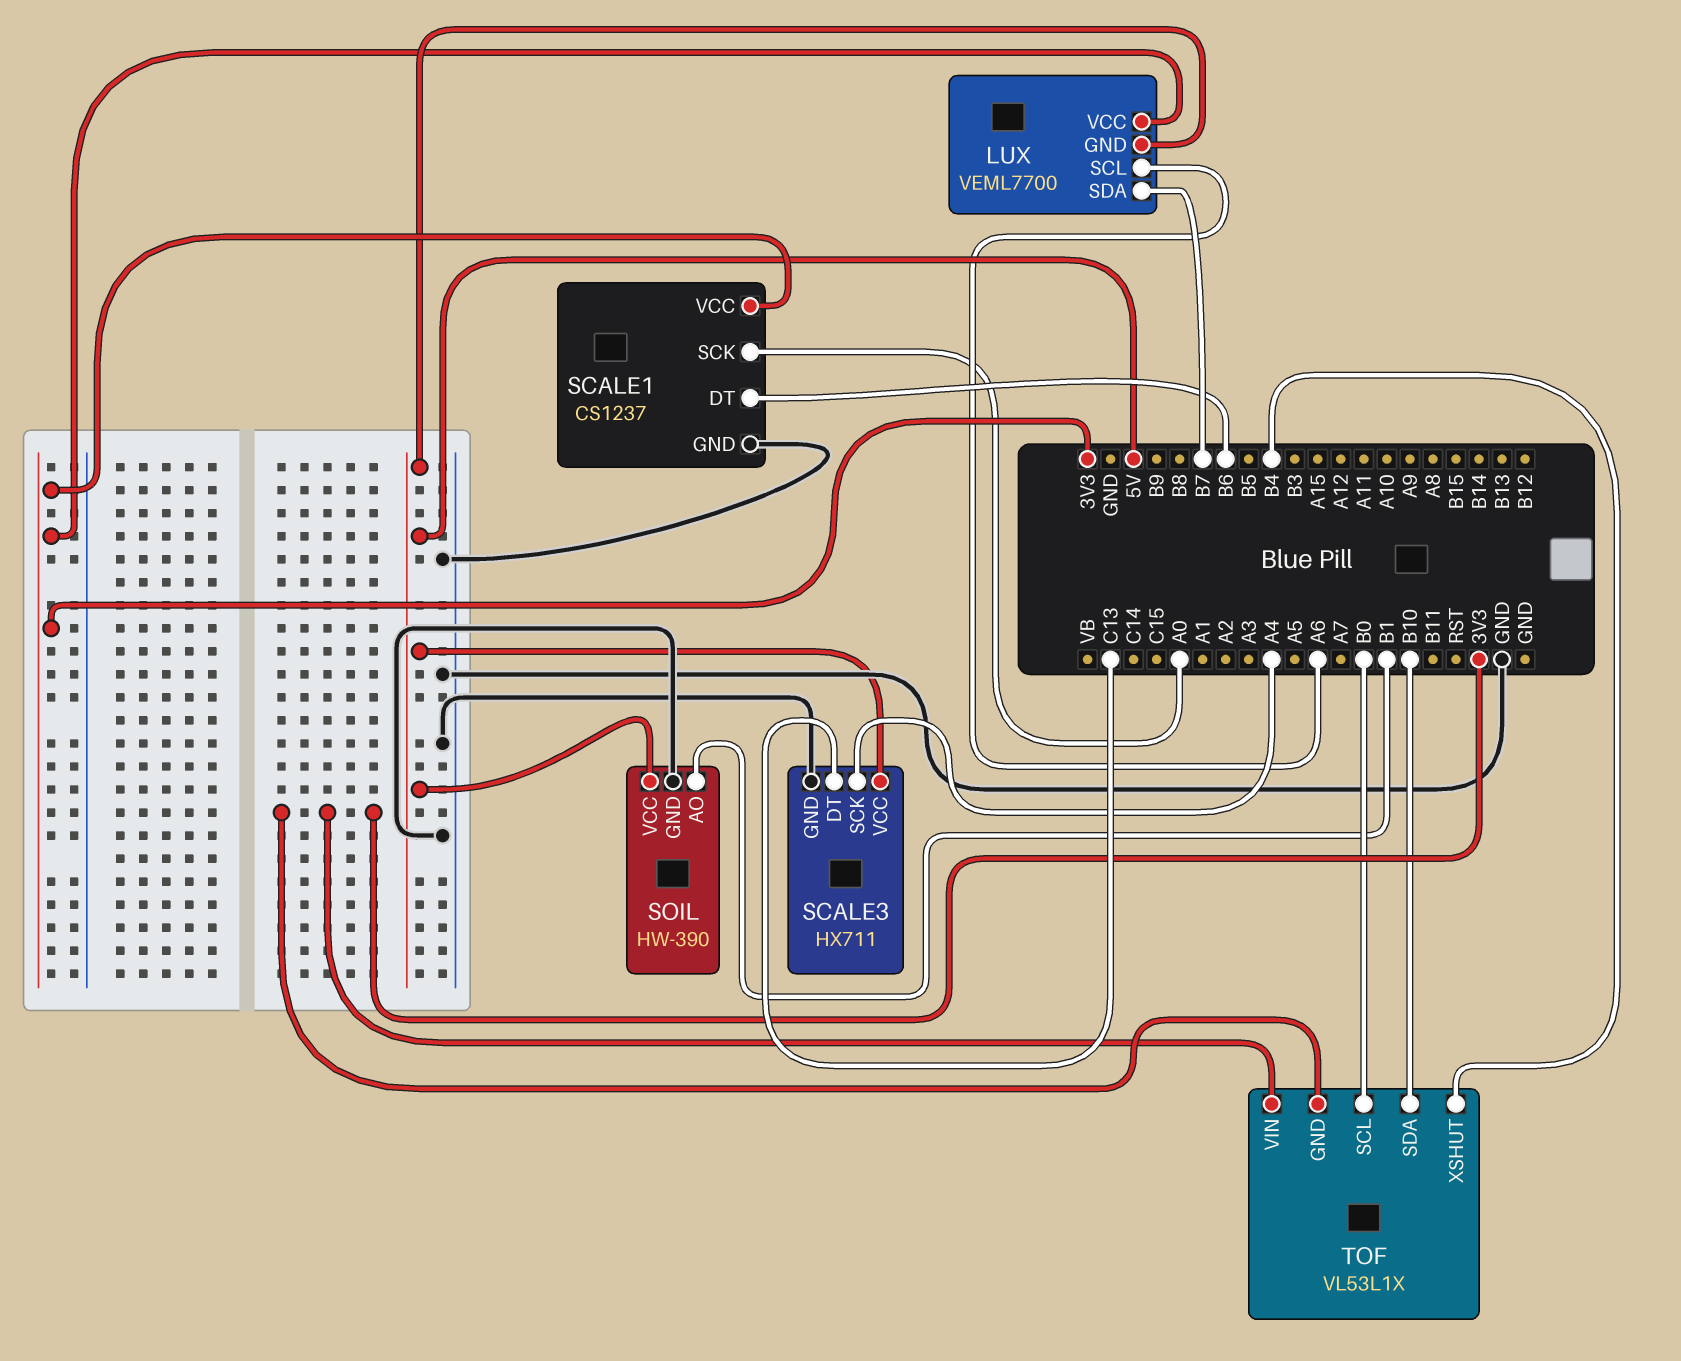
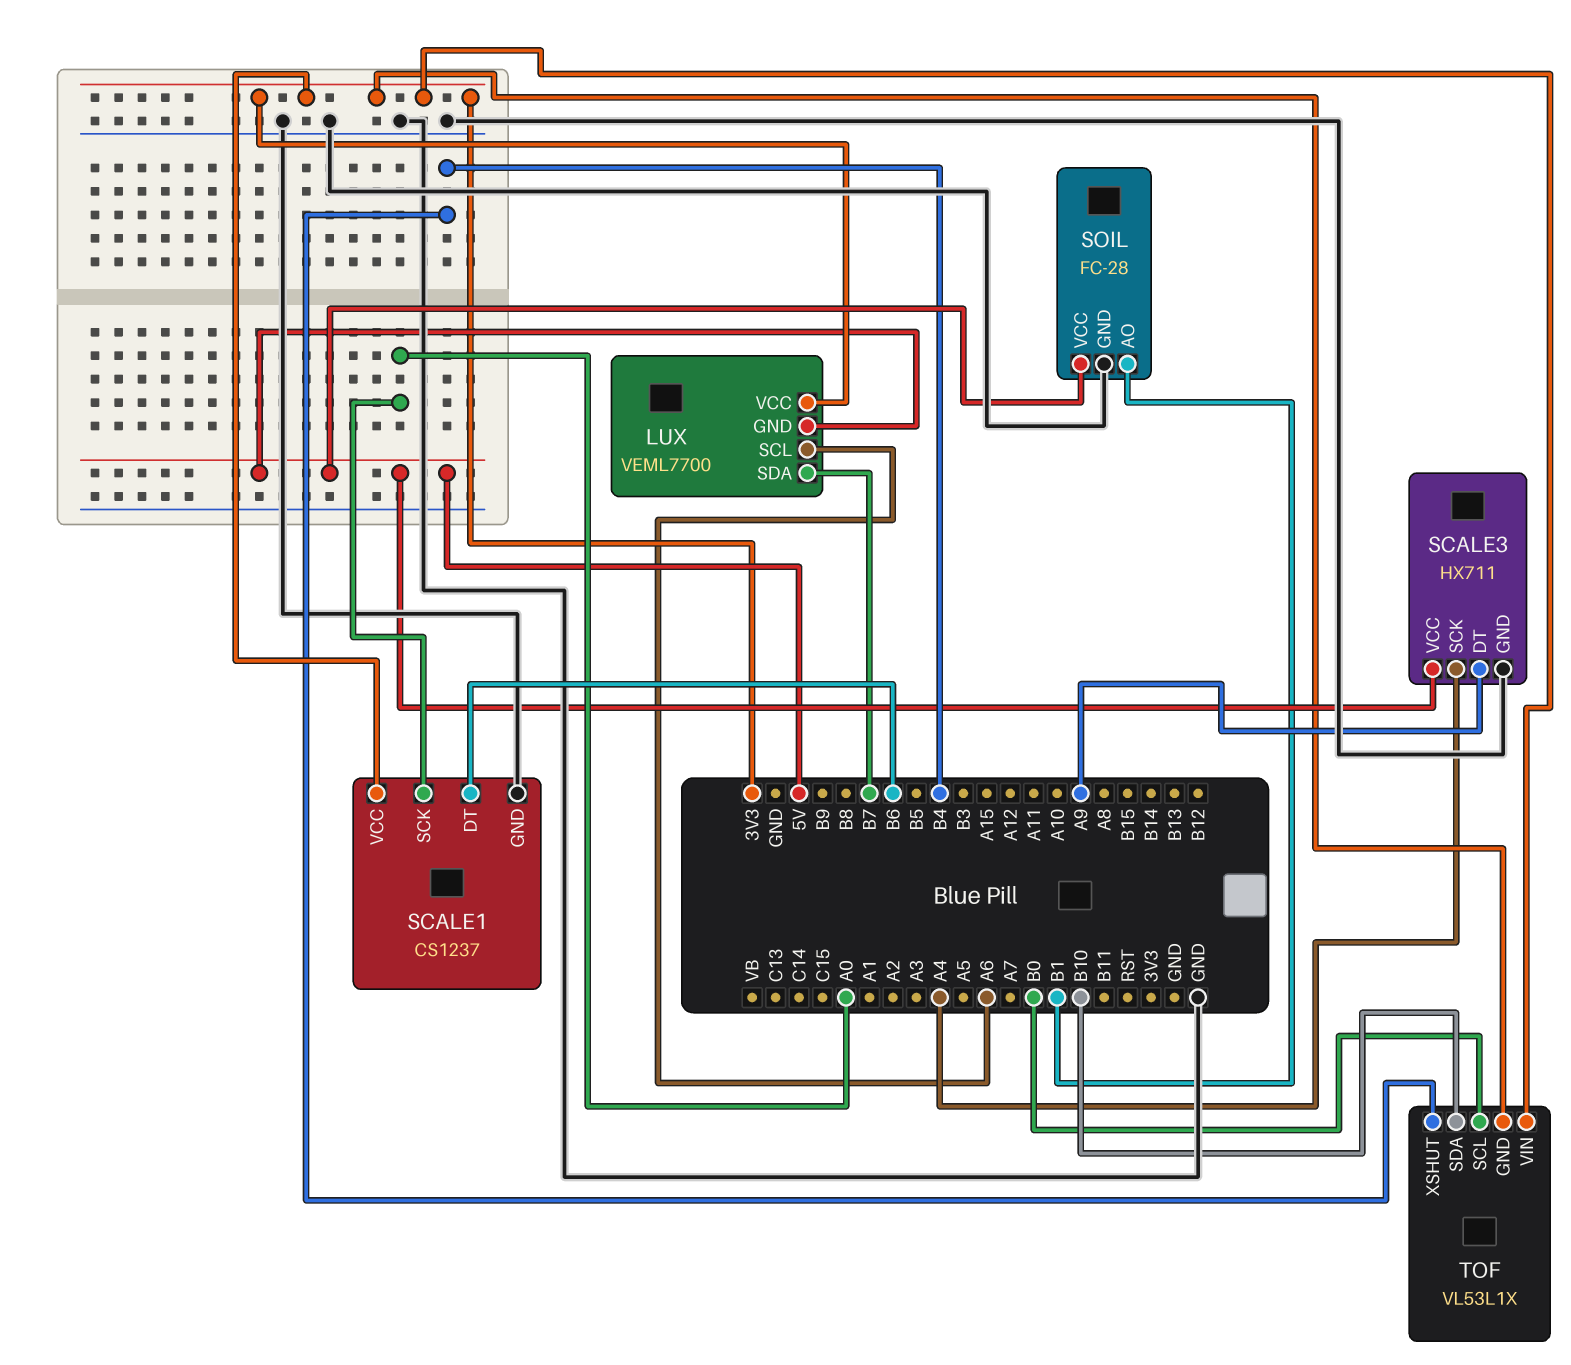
SCALE3 pin DT: C13 -> A9
SOIL: HW-390 -> FC-28

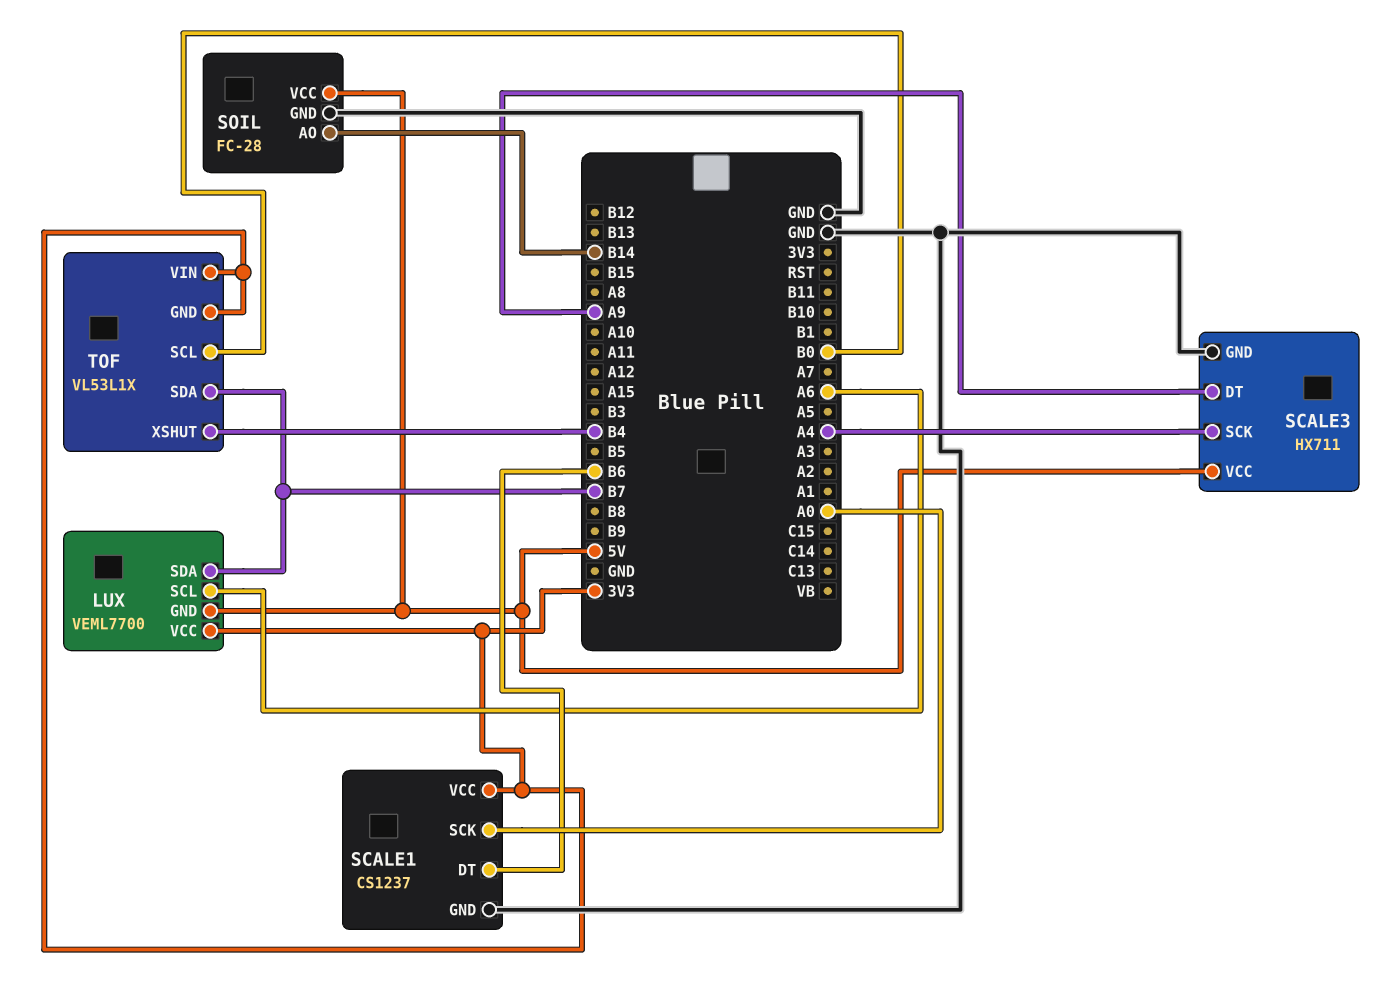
SOIL pin AO: B1 -> B14
TOF pin SDA: B10 -> B7

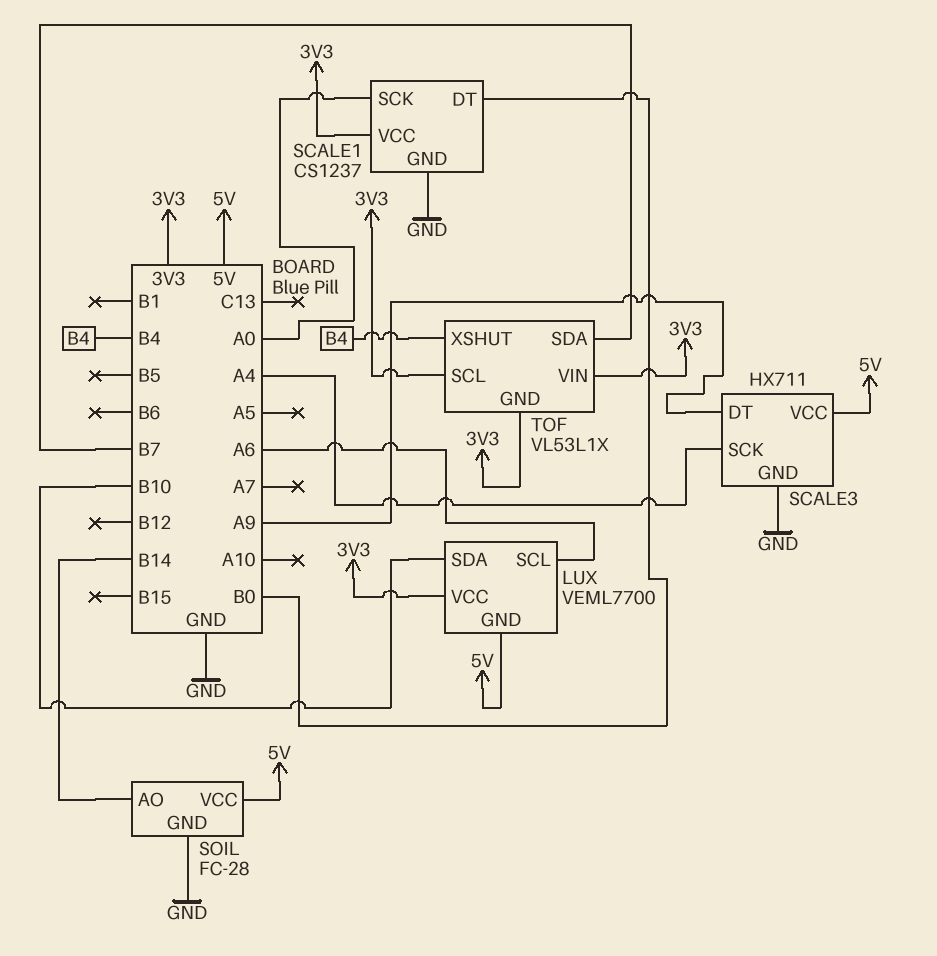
LUX pin SDA: B7 -> B10
SCALE1 pin DT: B6 -> B0
TOF pin SCL: B0 -> 3V3

